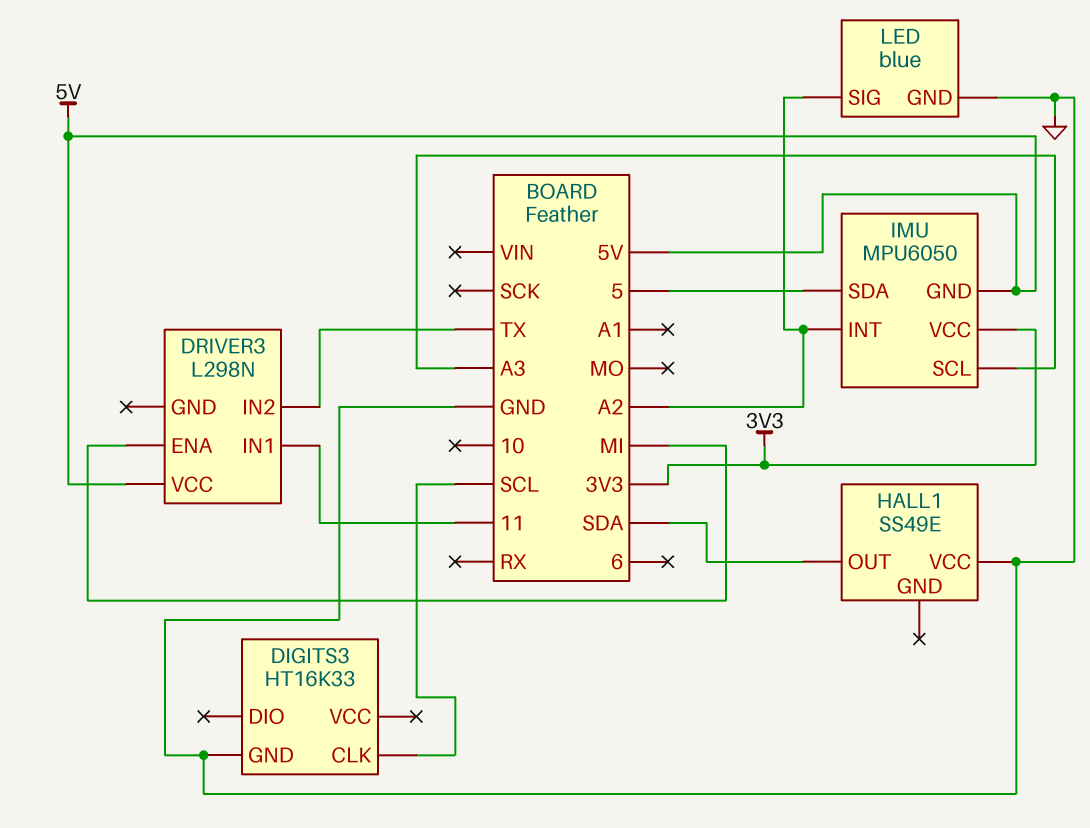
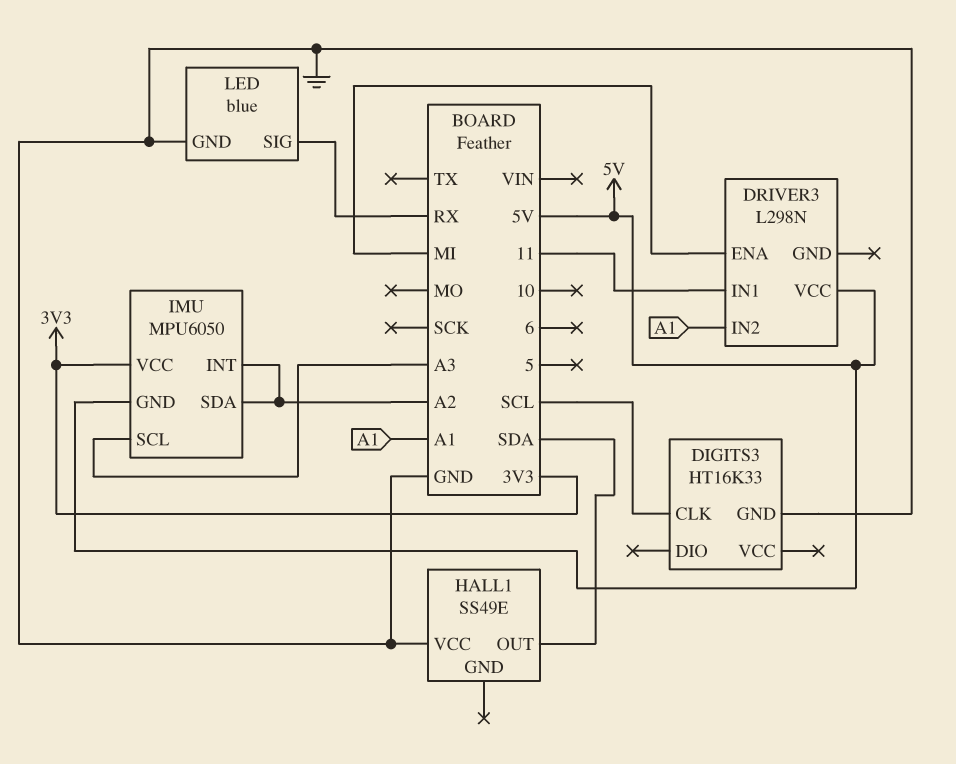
DRIVER3 pin IN2: TX -> A1
IMU pin SDA: 5 -> A2
LED pin SIG: A2 -> RX

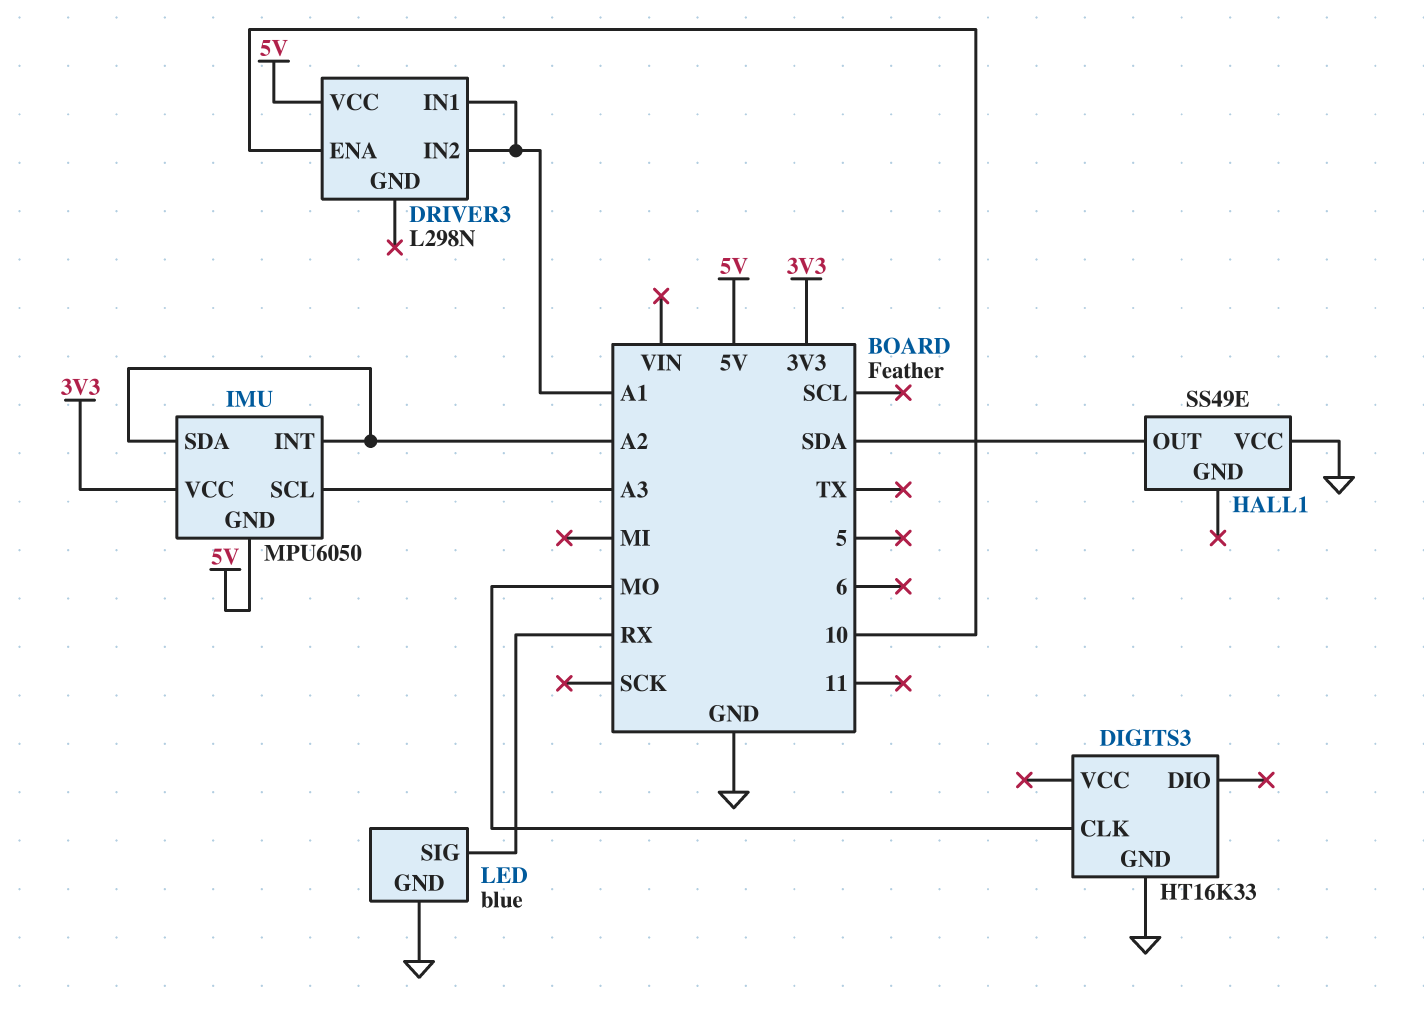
DIGITS3 pin CLK: SCL -> MO
DRIVER3 pin ENA: MI -> 10
DRIVER3 pin IN1: 11 -> A1

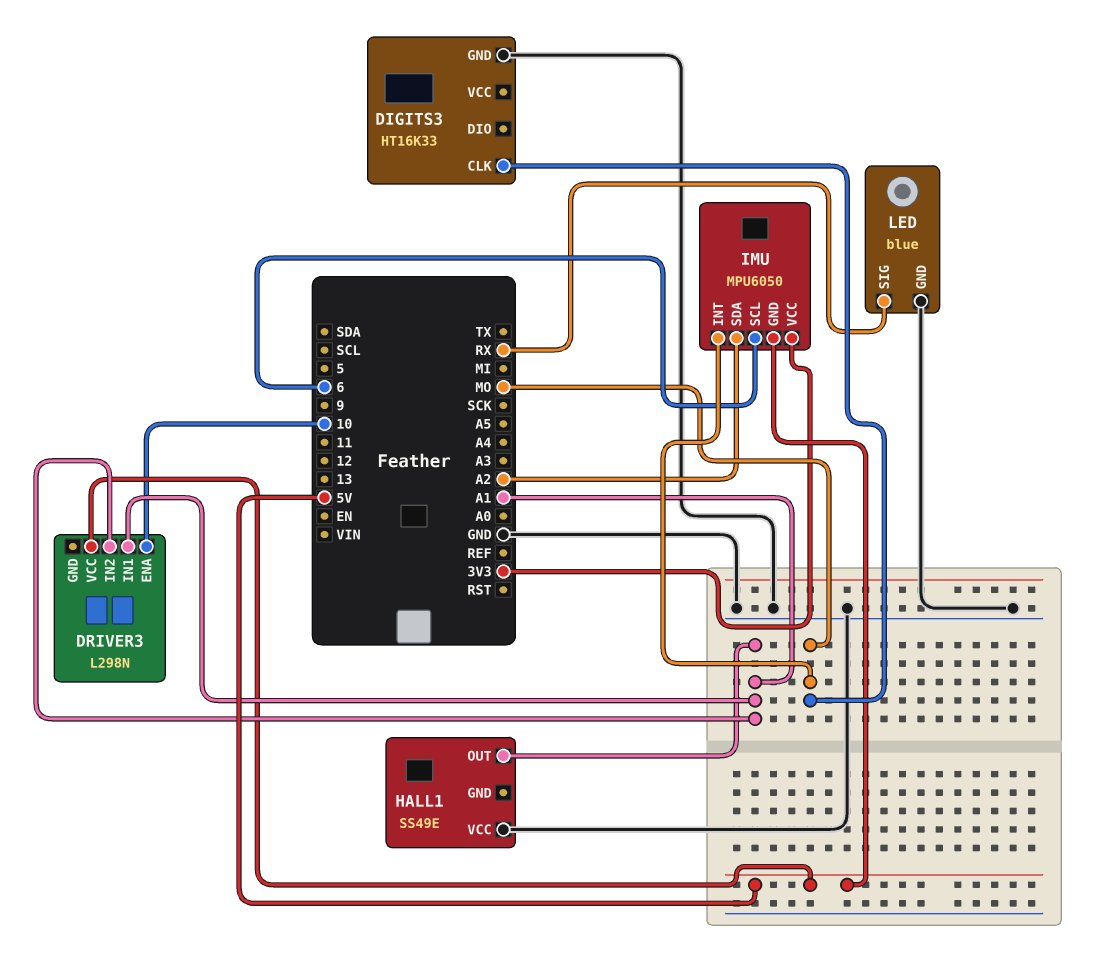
HALL1 pin OUT: SDA -> A1
IMU pin INT: A2 -> MO
IMU pin SCL: A3 -> 6

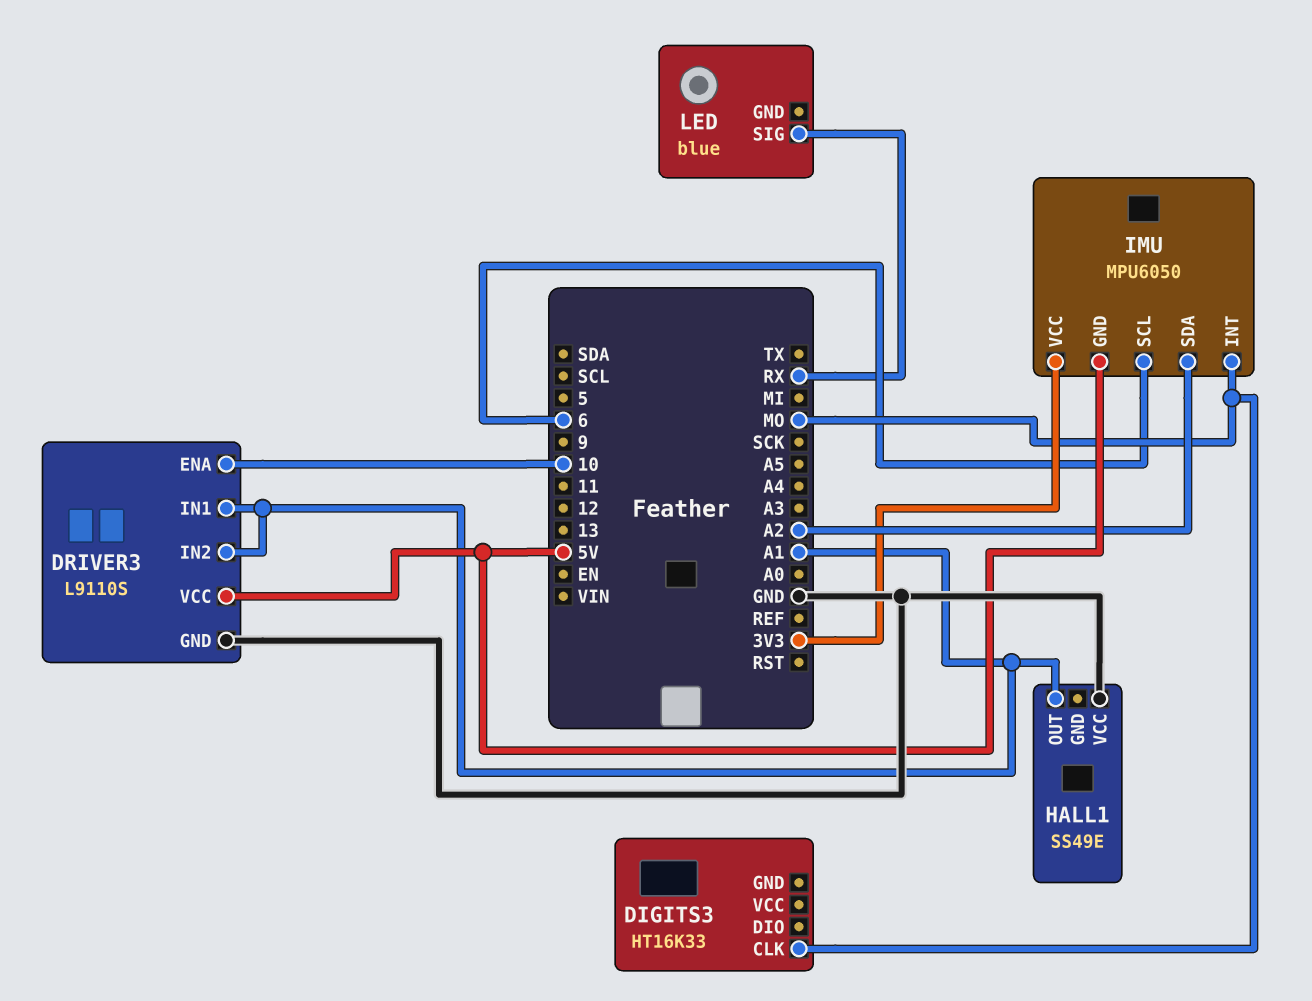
DIGITS3 pin GND: GND -> none
DRIVER3: L298N -> L9110S
DRIVER3 pin GND: none -> GND
LED pin GND: GND -> none

